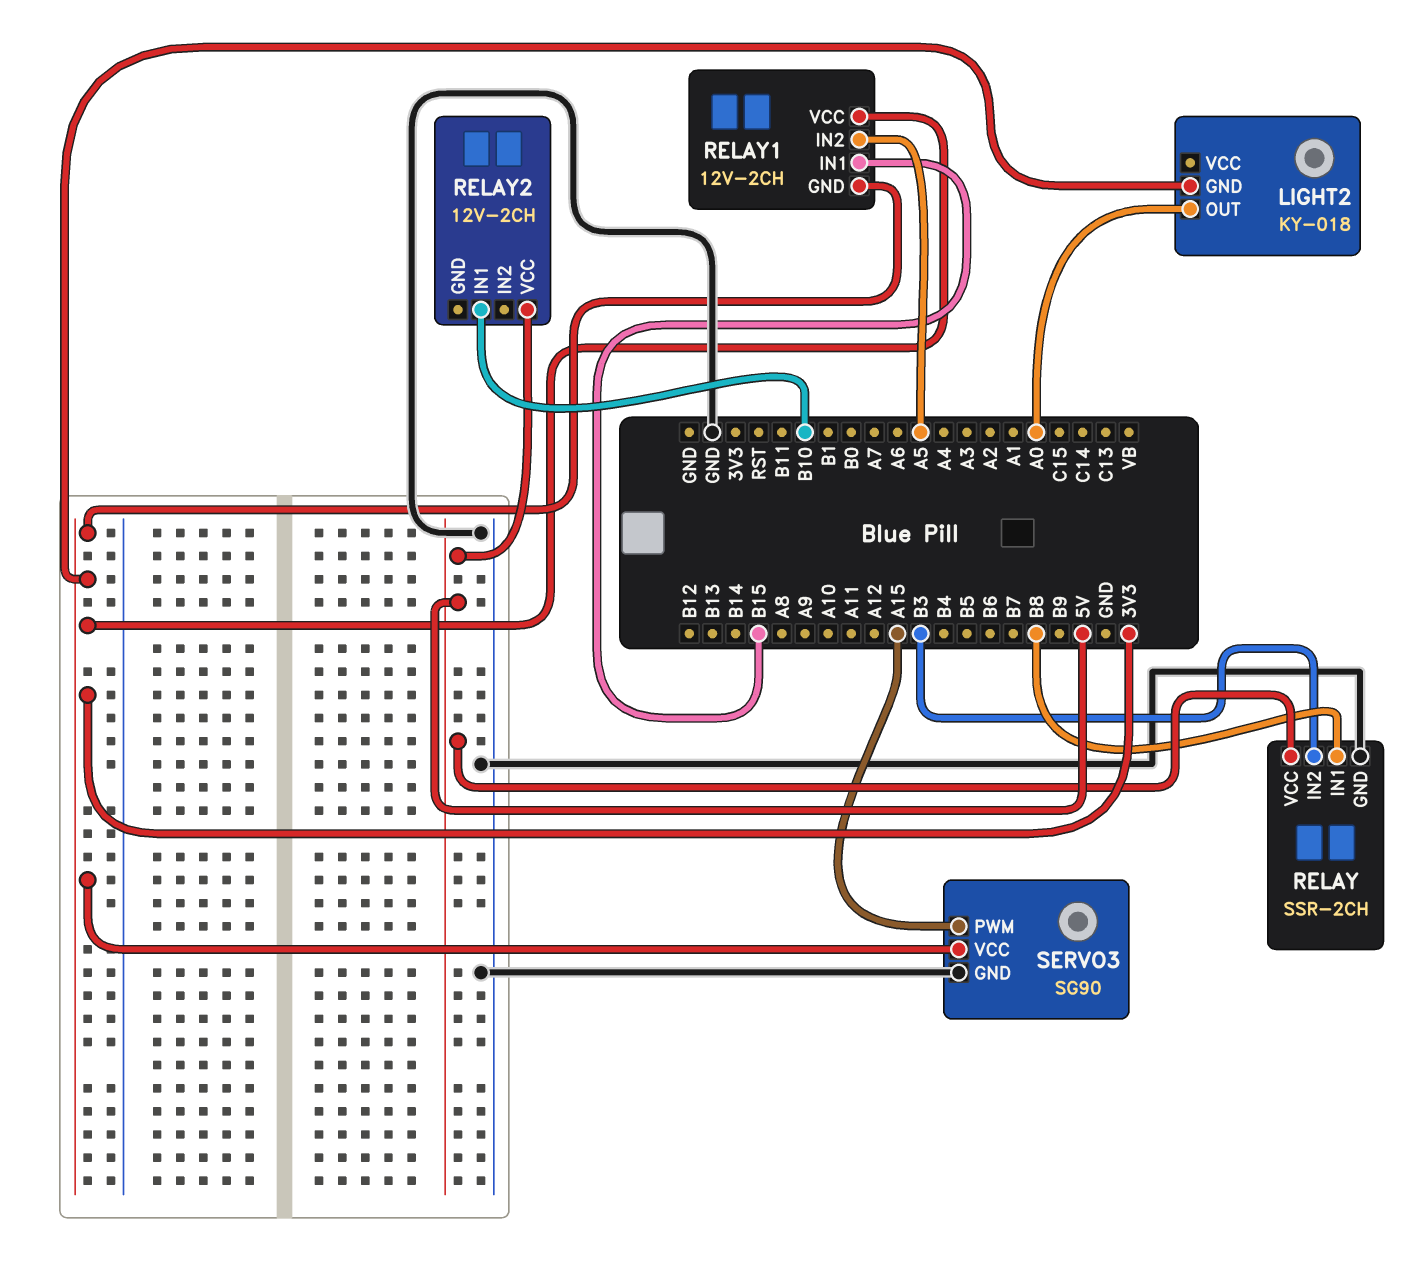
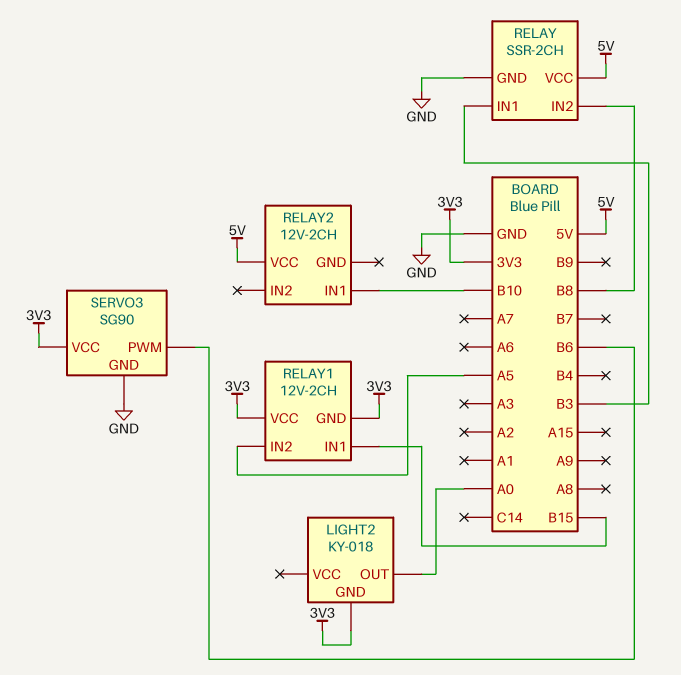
RELAY pin IN1: B8 -> B3
RELAY pin IN2: B3 -> B8
SERVO3 pin PWM: A15 -> B6

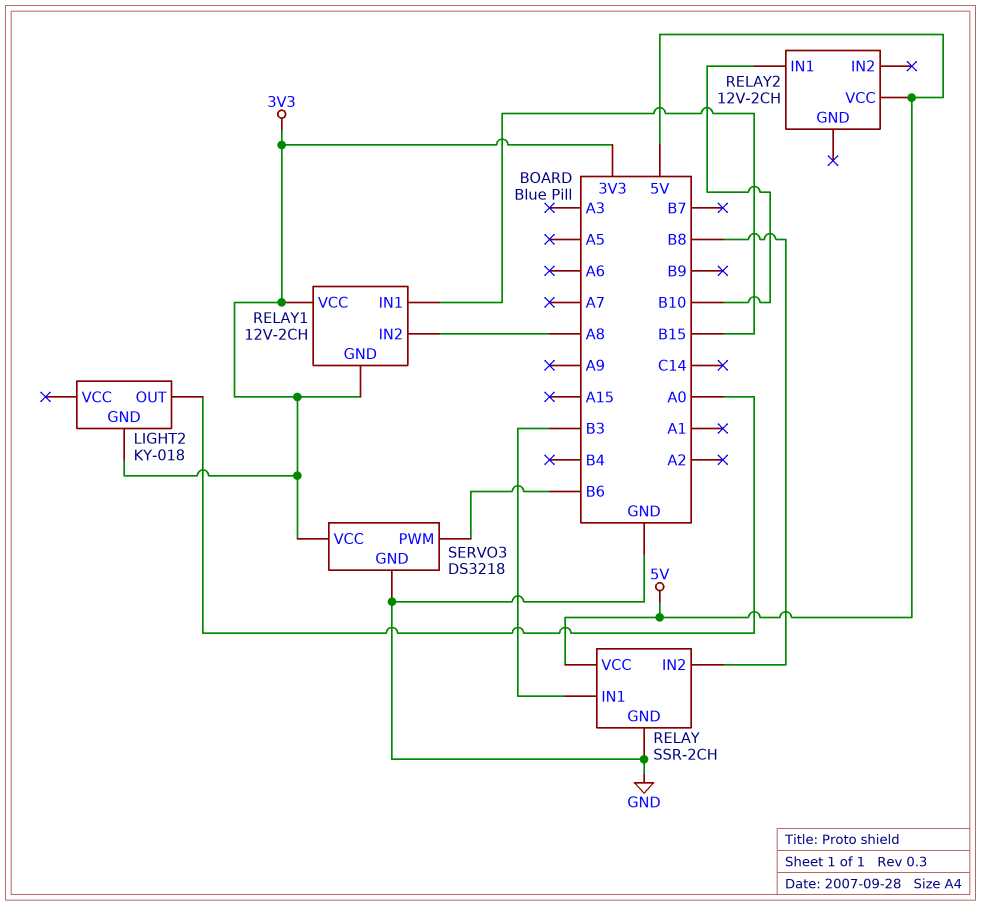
RELAY1 pin IN2: A5 -> A8
SERVO3: SG90 -> DS3218

